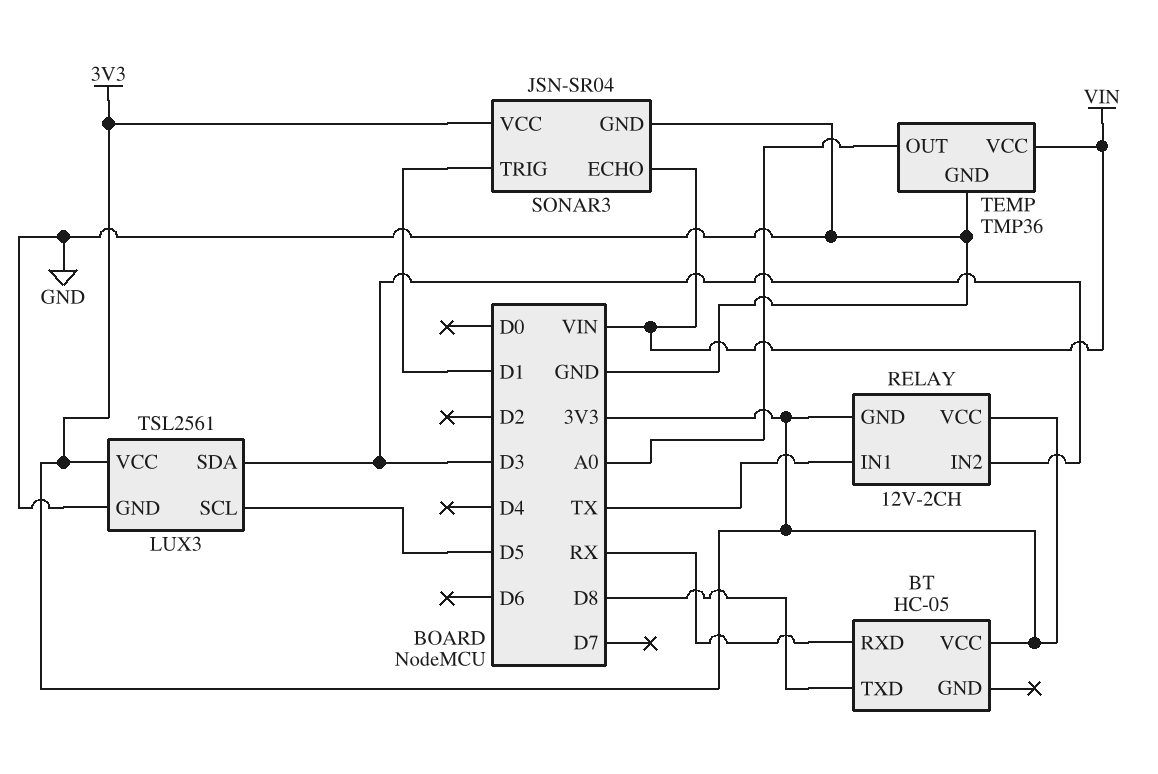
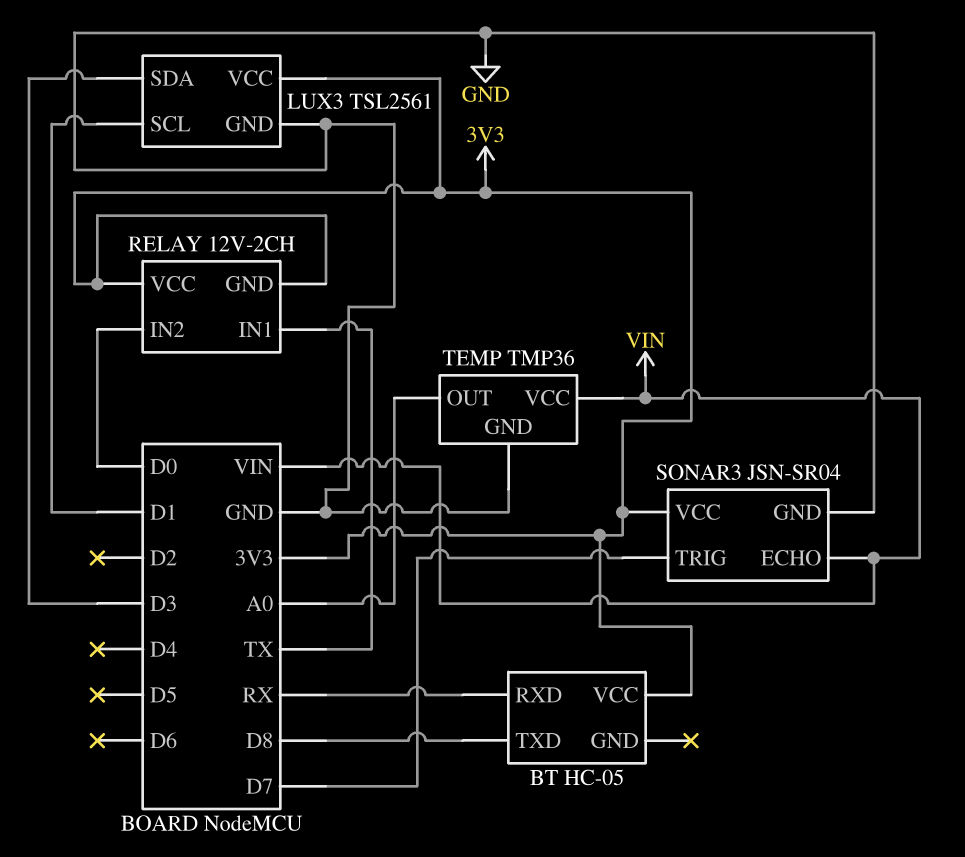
LUX3 pin SCL: D5 -> D1
RELAY pin IN2: D3 -> D0
SONAR3 pin TRIG: D1 -> D7

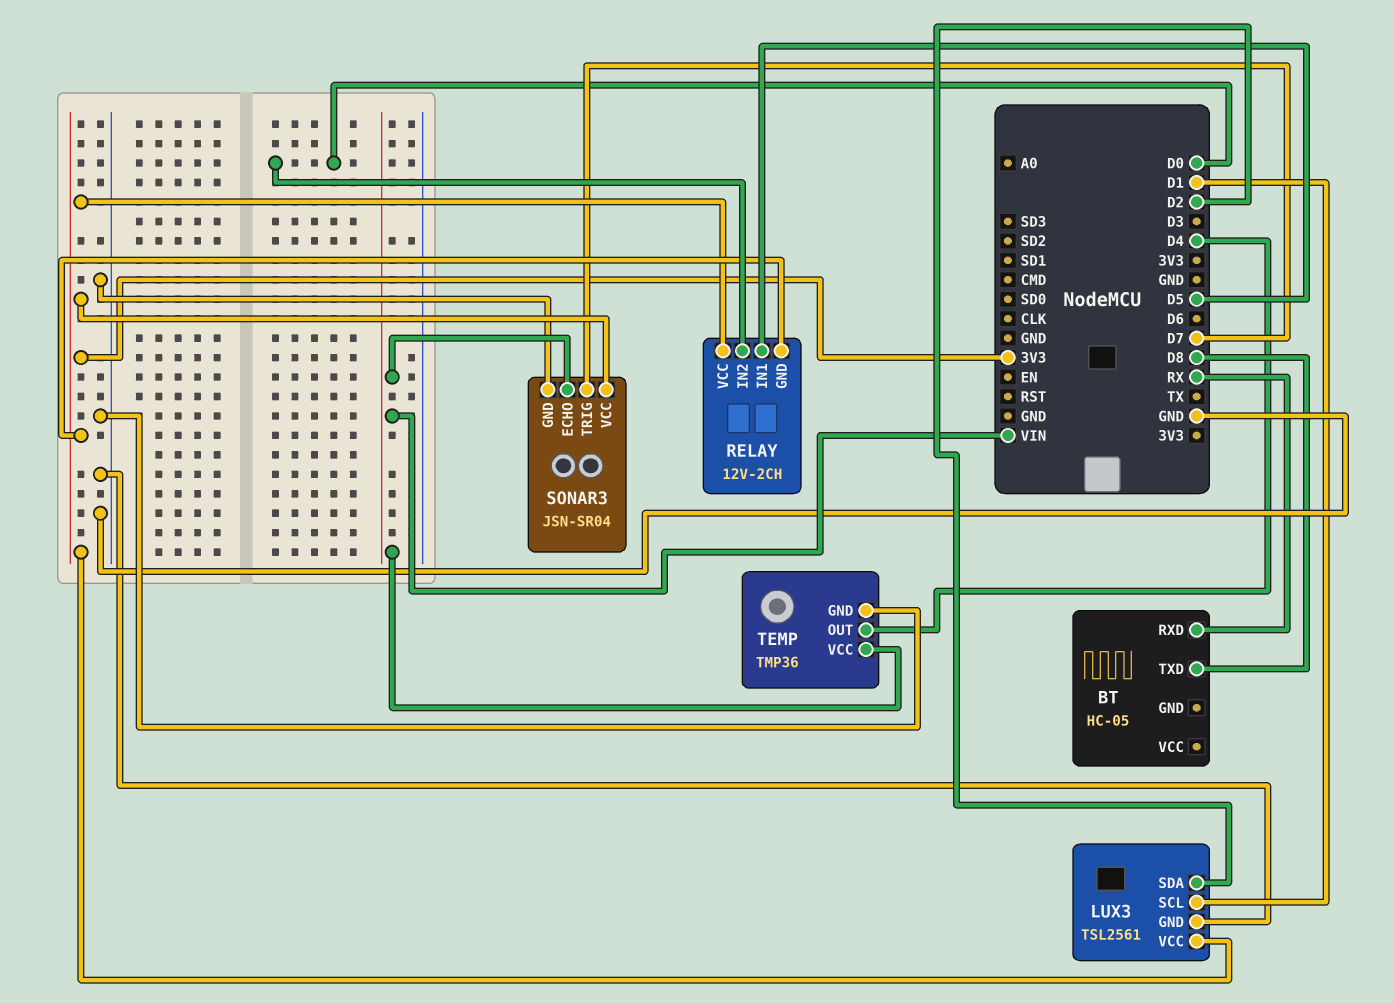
BT pin VCC: 3V3 -> none
LUX3 pin SDA: D3 -> D2
RELAY pin IN1: TX -> D5
TEMP pin OUT: A0 -> D4

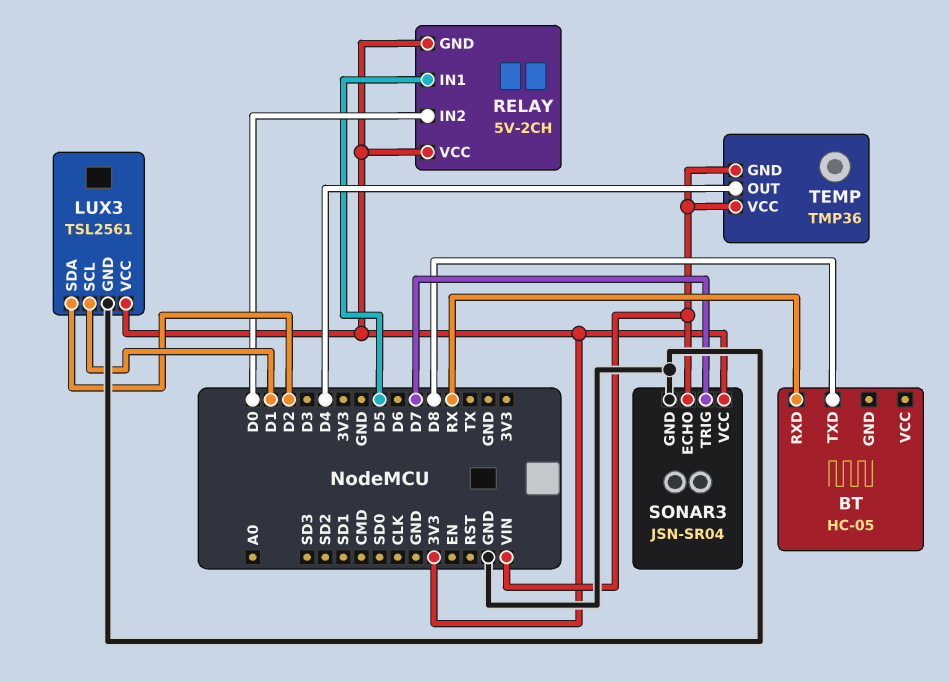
RELAY: 12V-2CH -> 5V-2CH
TEMP pin GND: GND -> VIN

